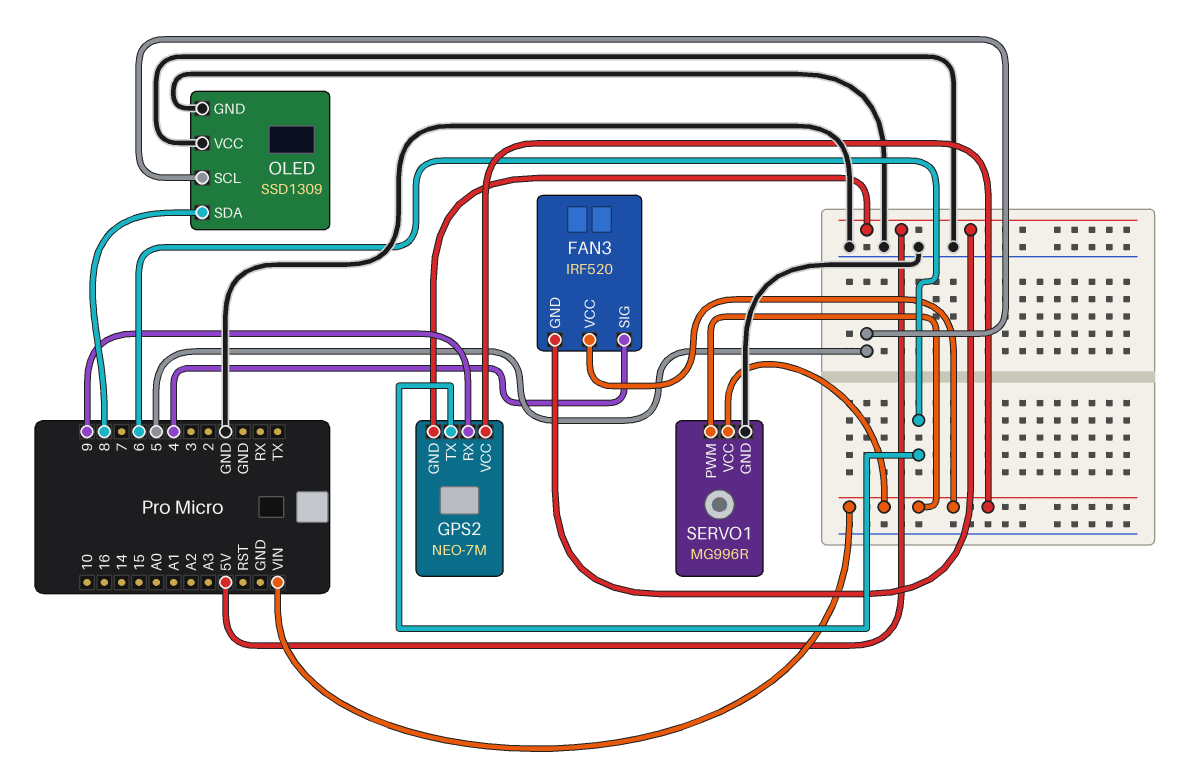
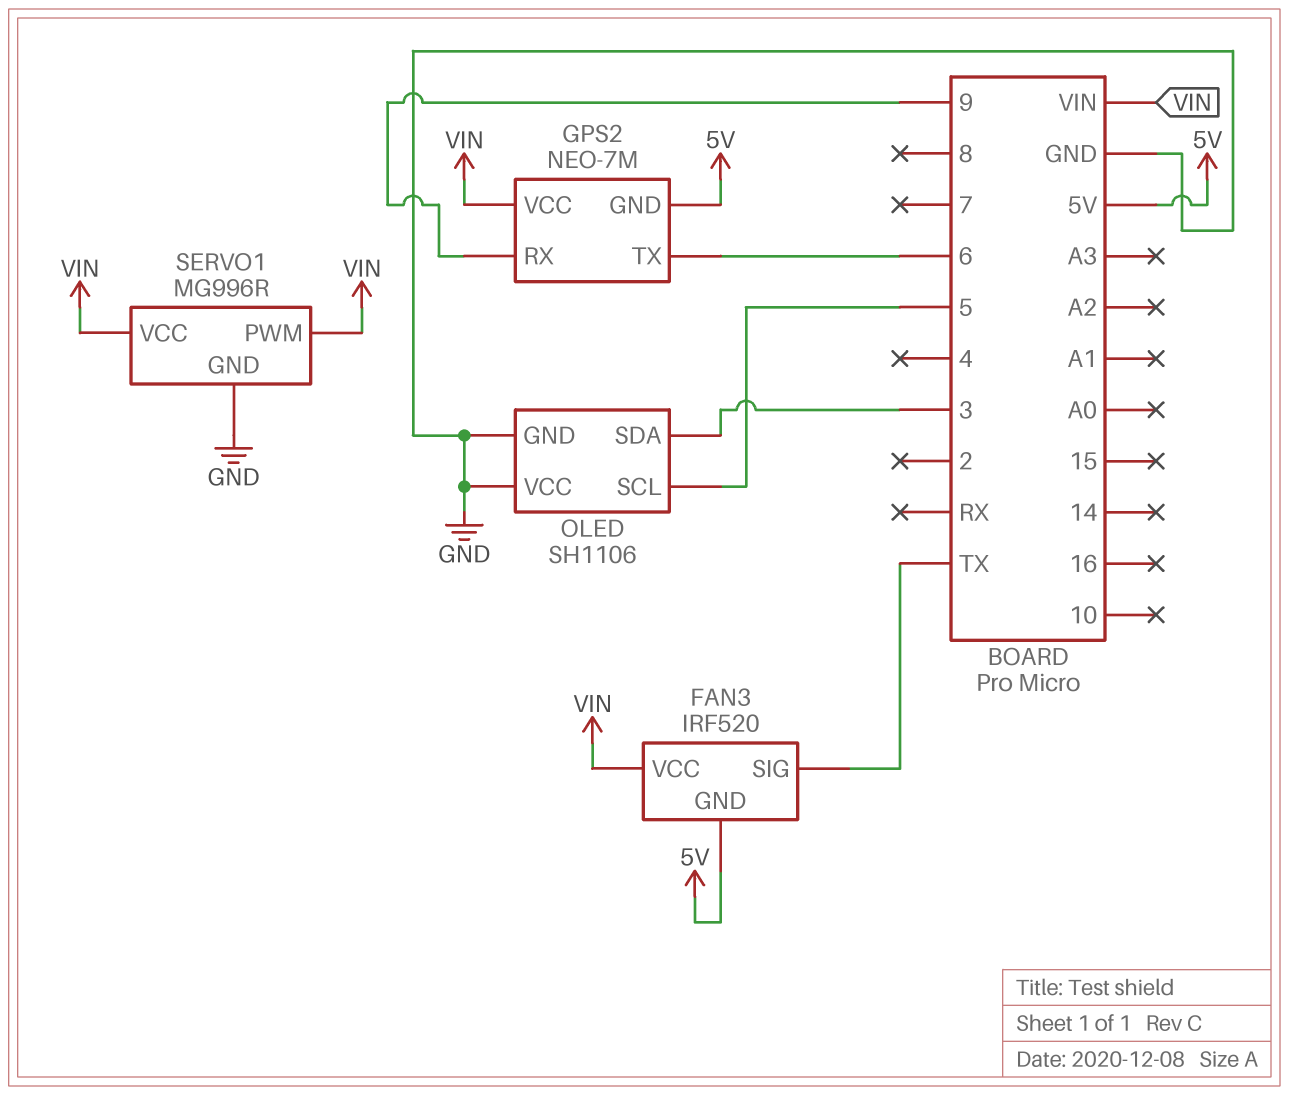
FAN3 pin SIG: 4 -> TX
OLED: SSD1309 -> SH1106
OLED pin SDA: 8 -> 3

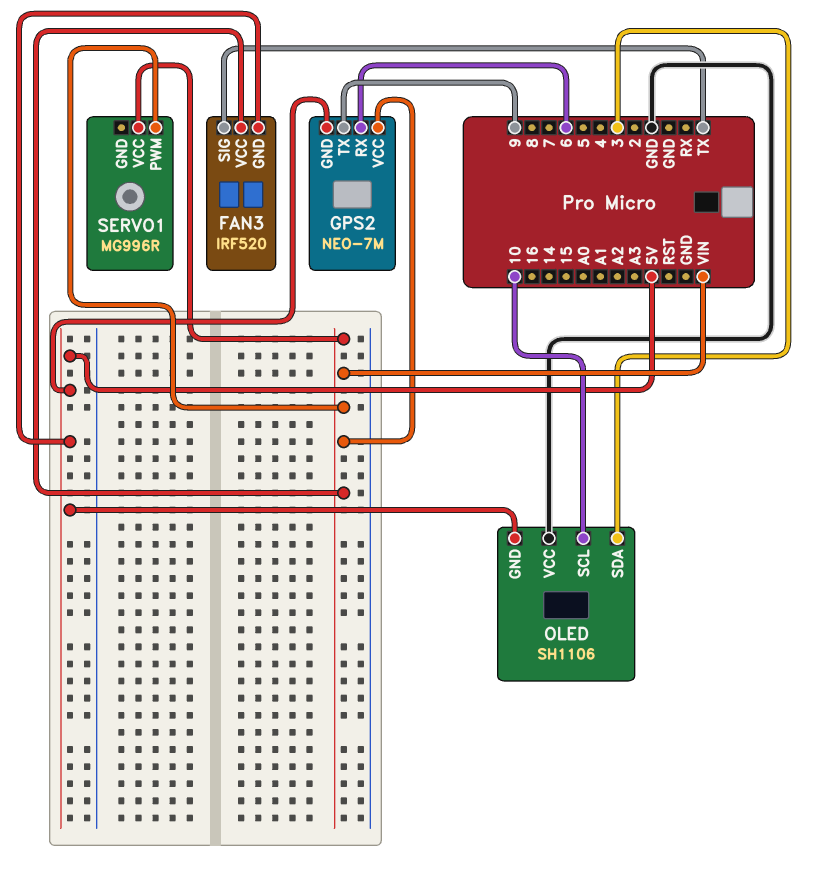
GPS2 pin RX: 9 -> 6
GPS2 pin TX: 6 -> 9
OLED pin GND: GND -> 5V
OLED pin SCL: 5 -> 10
SERVO1 pin GND: GND -> none

